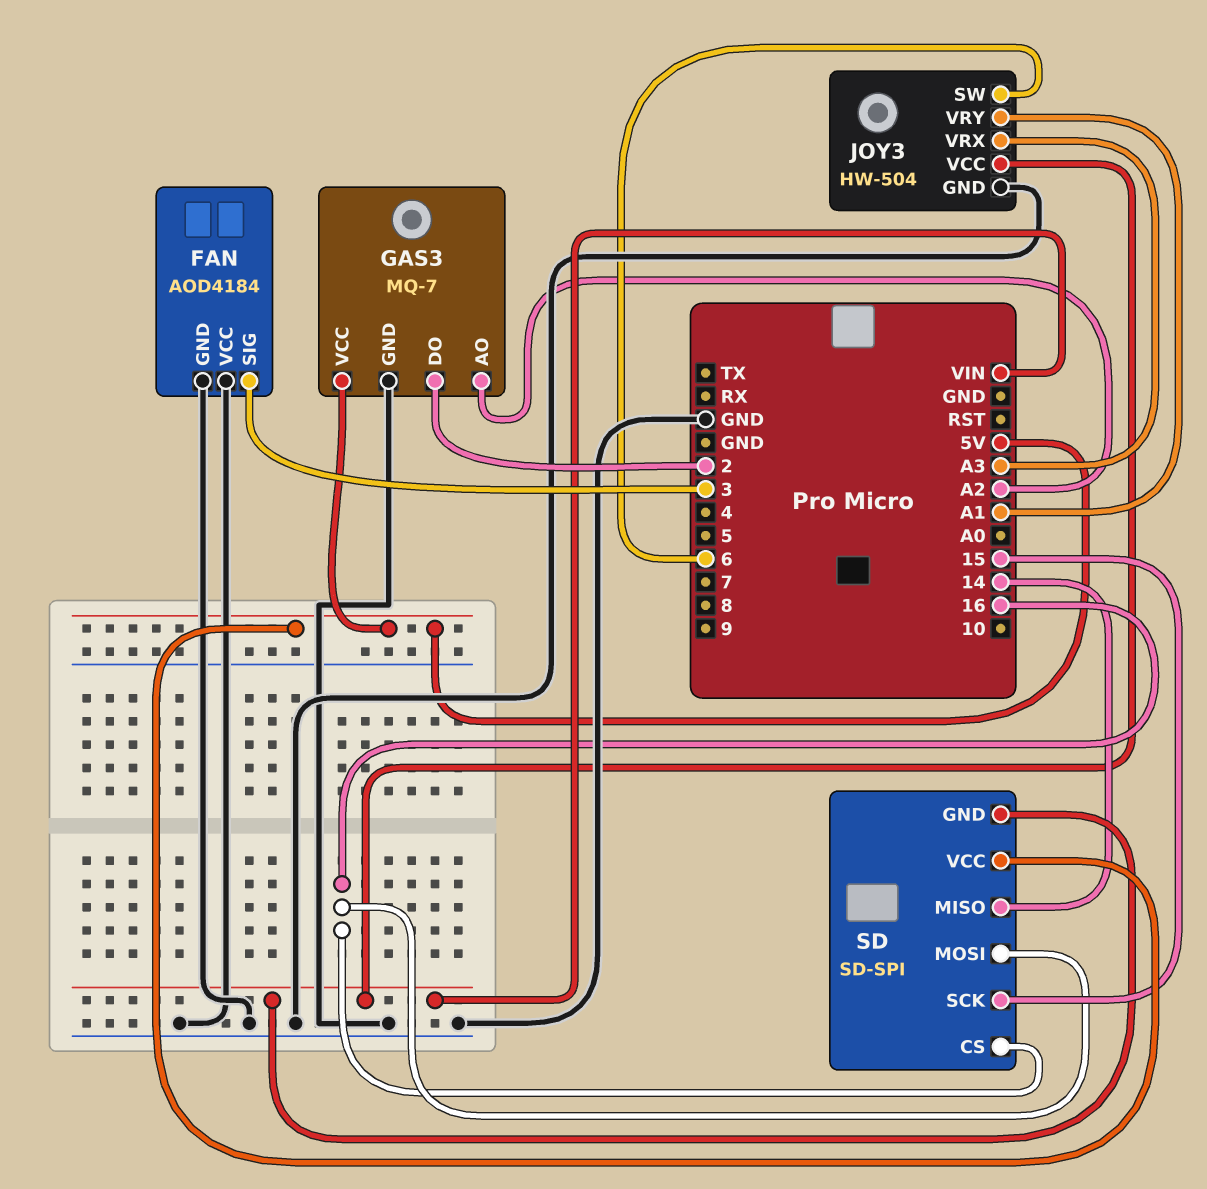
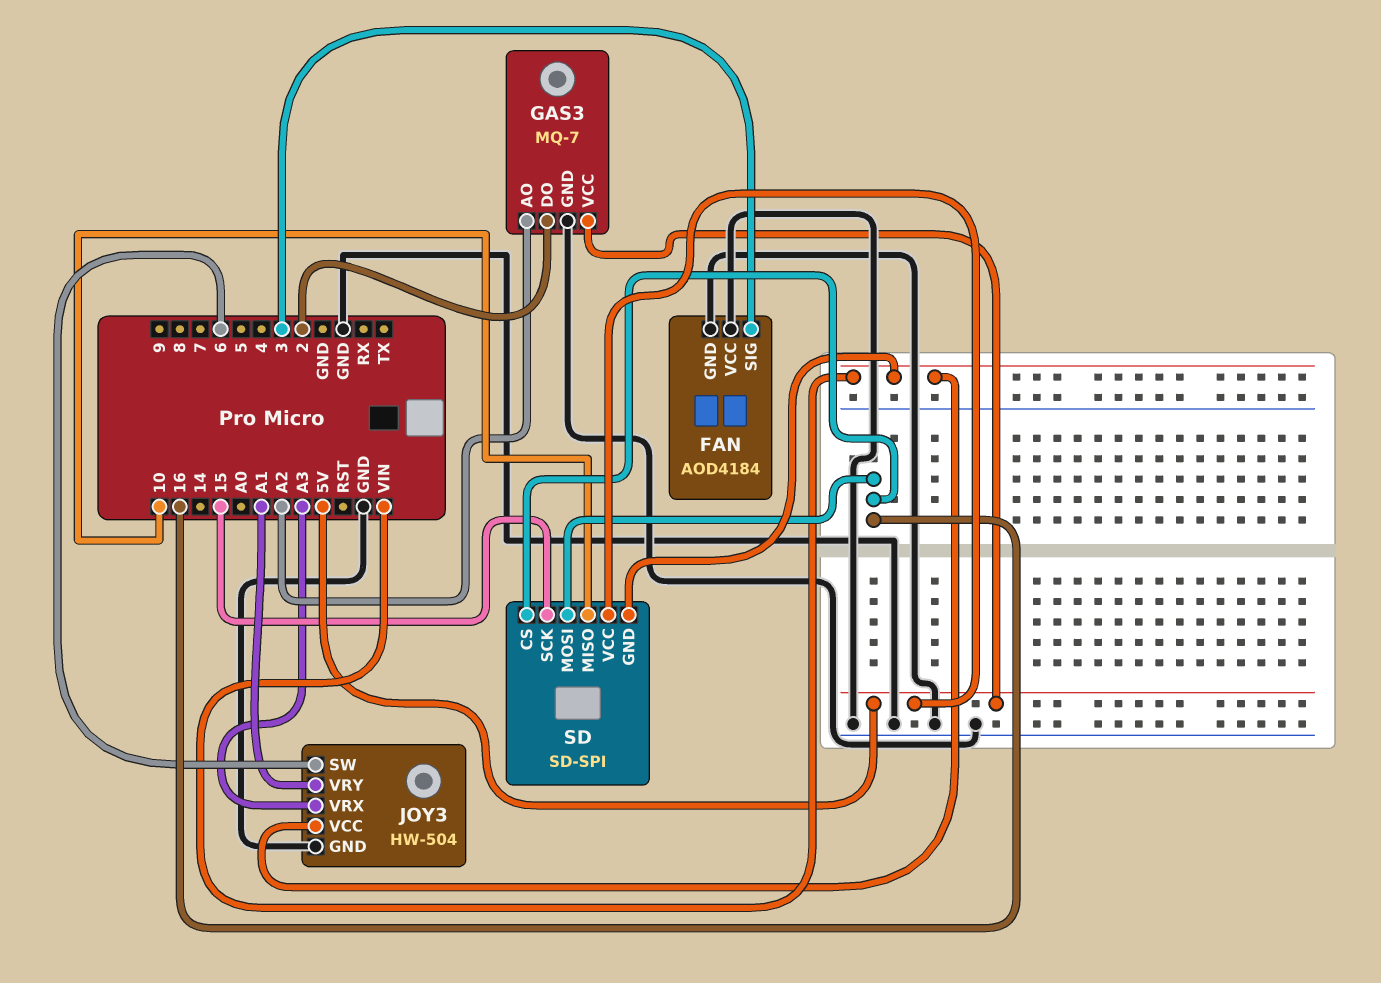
SD pin MISO: 14 -> 10

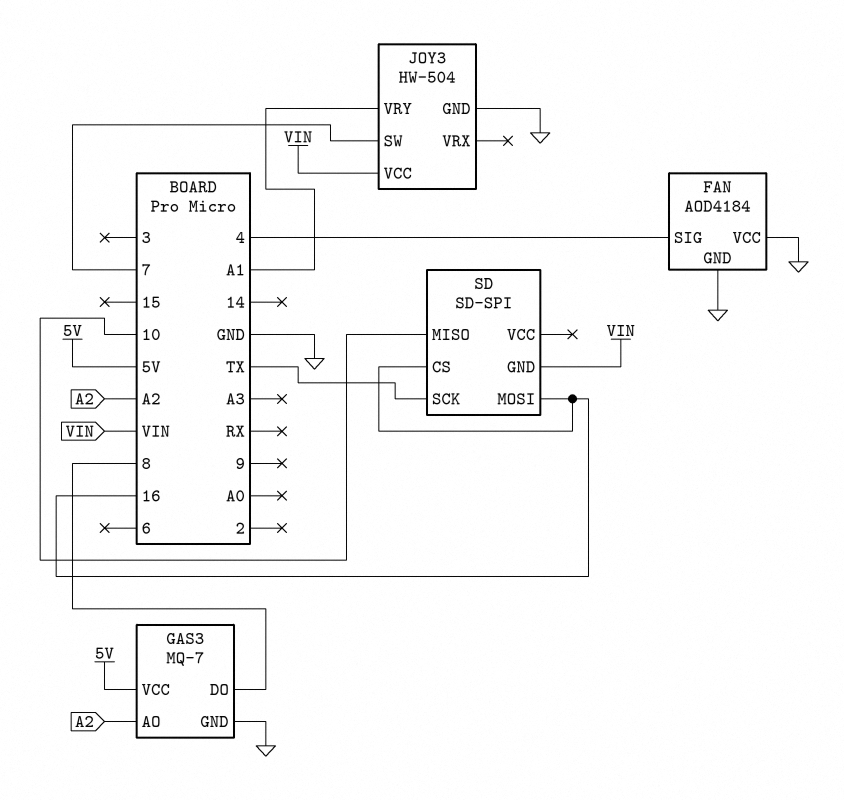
FAN pin SIG: 3 -> 4
GAS3 pin DO: 2 -> 8
JOY3 pin SW: 6 -> 7
JOY3 pin VRX: A3 -> none
SD pin SCK: 15 -> TX
SD pin VCC: 5V -> none

